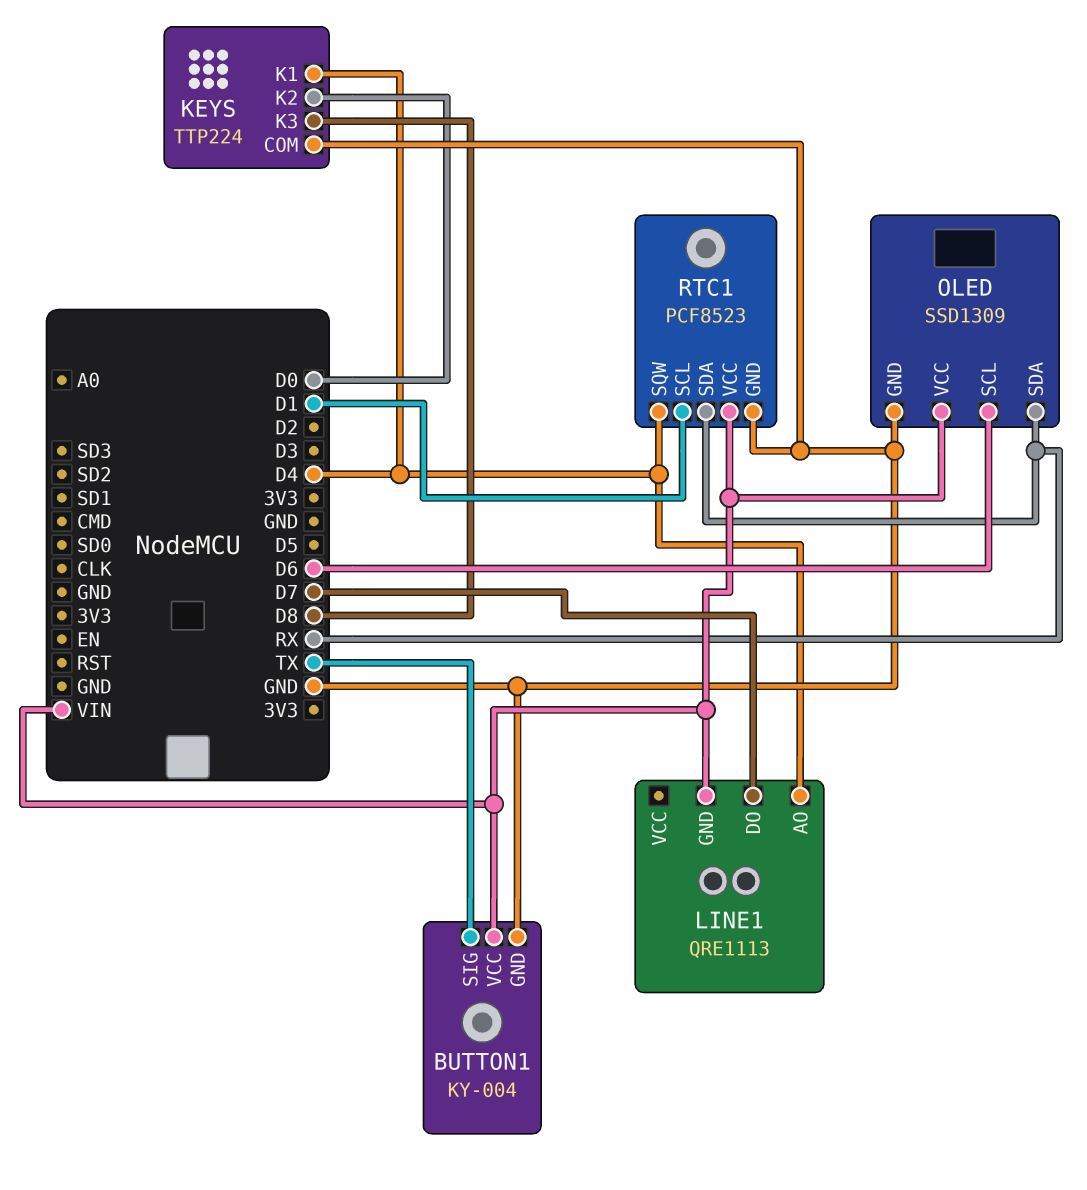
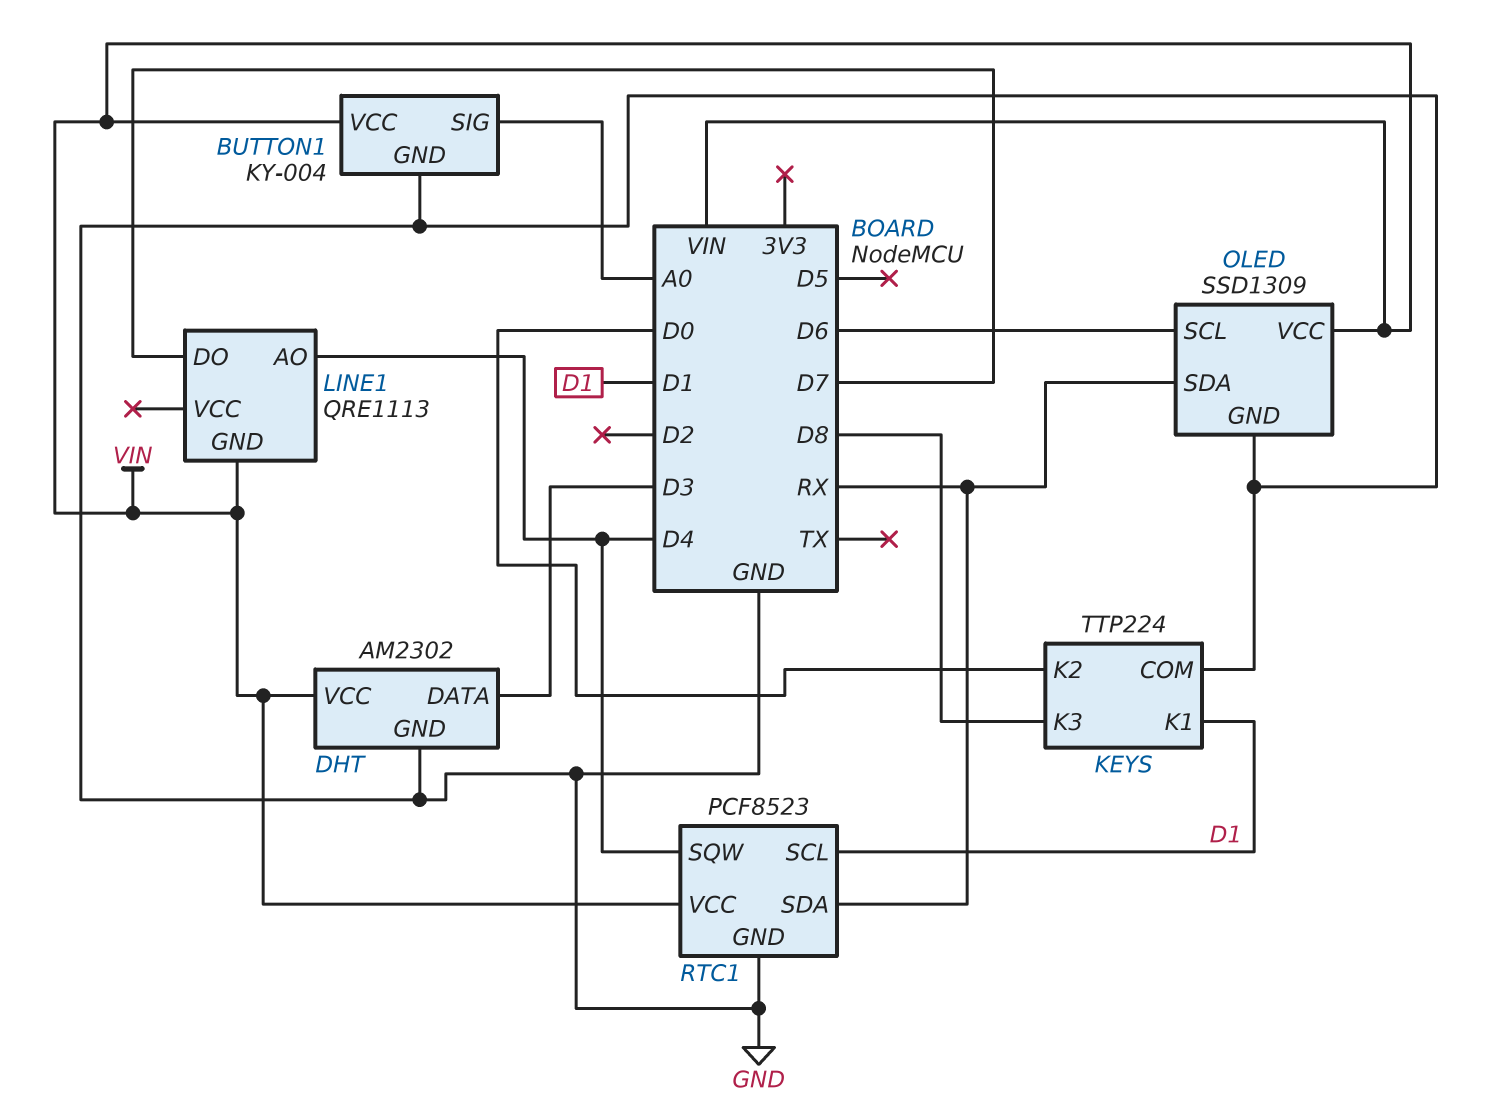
BUTTON1 pin SIG: TX -> A0
DHT: none -> AM2302
DHT pin DATA: none -> D3
DHT pin GND: none -> GND
DHT pin VCC: none -> VIN
KEYS pin K1: D4 -> D1

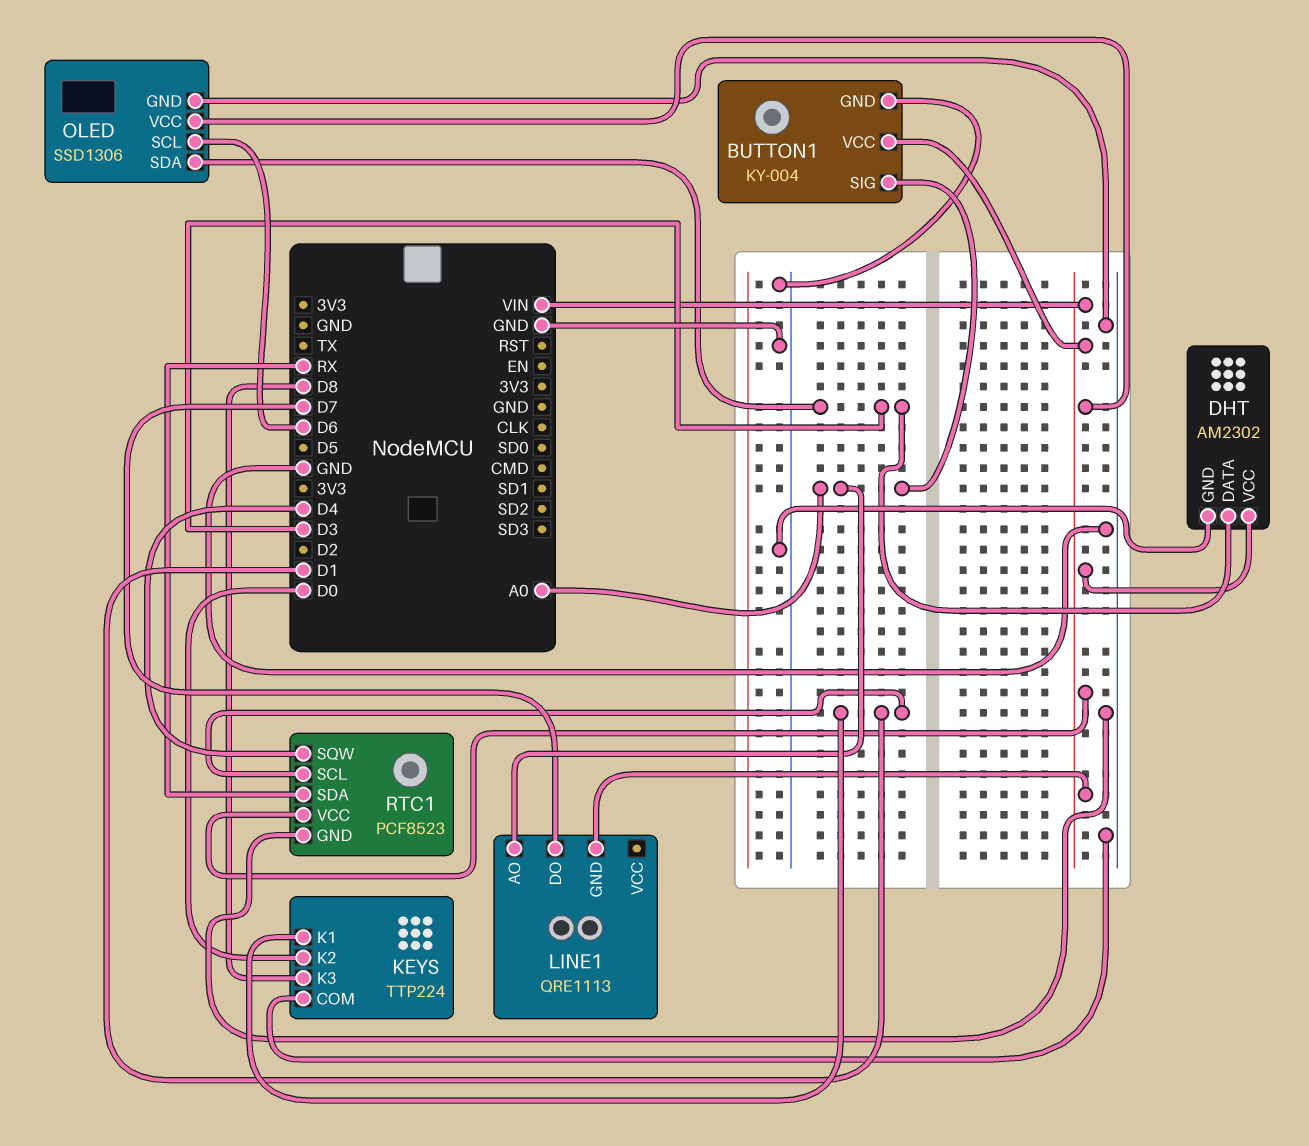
LINE1 pin AO: D4 -> A0
OLED: SSD1309 -> SSD1306
OLED pin SDA: RX -> D3

